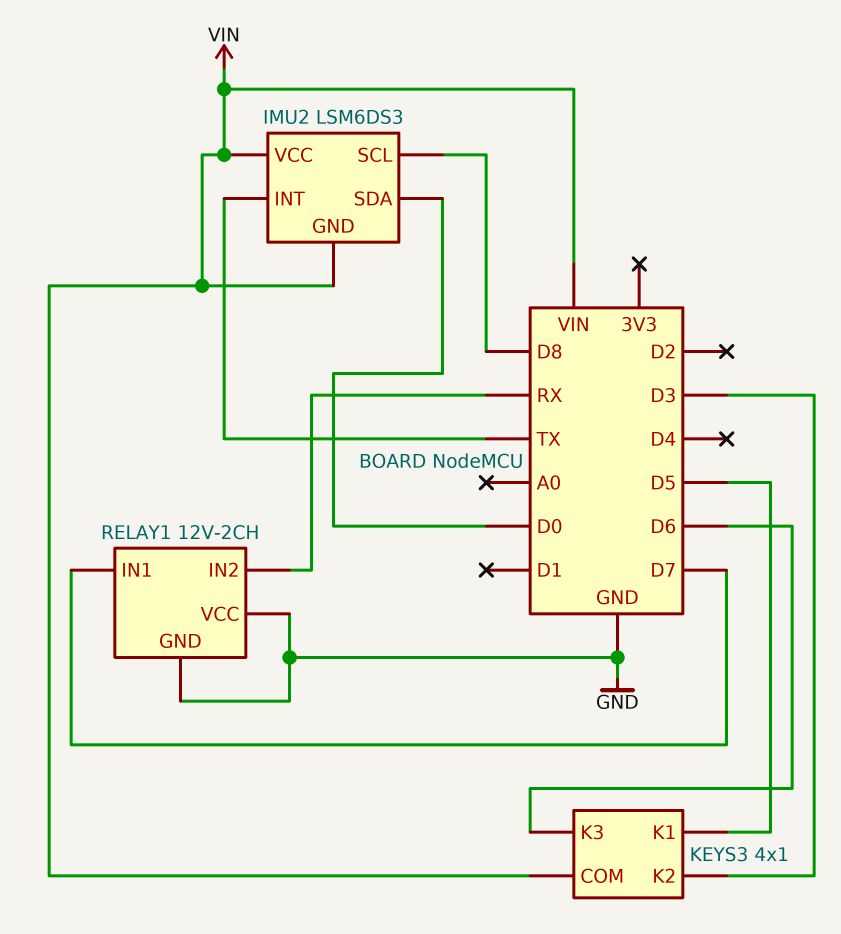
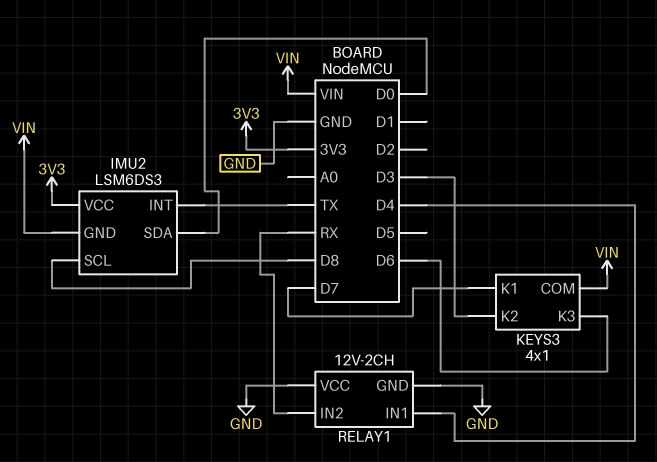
IMU2 pin VCC: VIN -> 3V3
KEYS3 pin K1: D5 -> D7
RELAY1 pin IN1: D7 -> D4

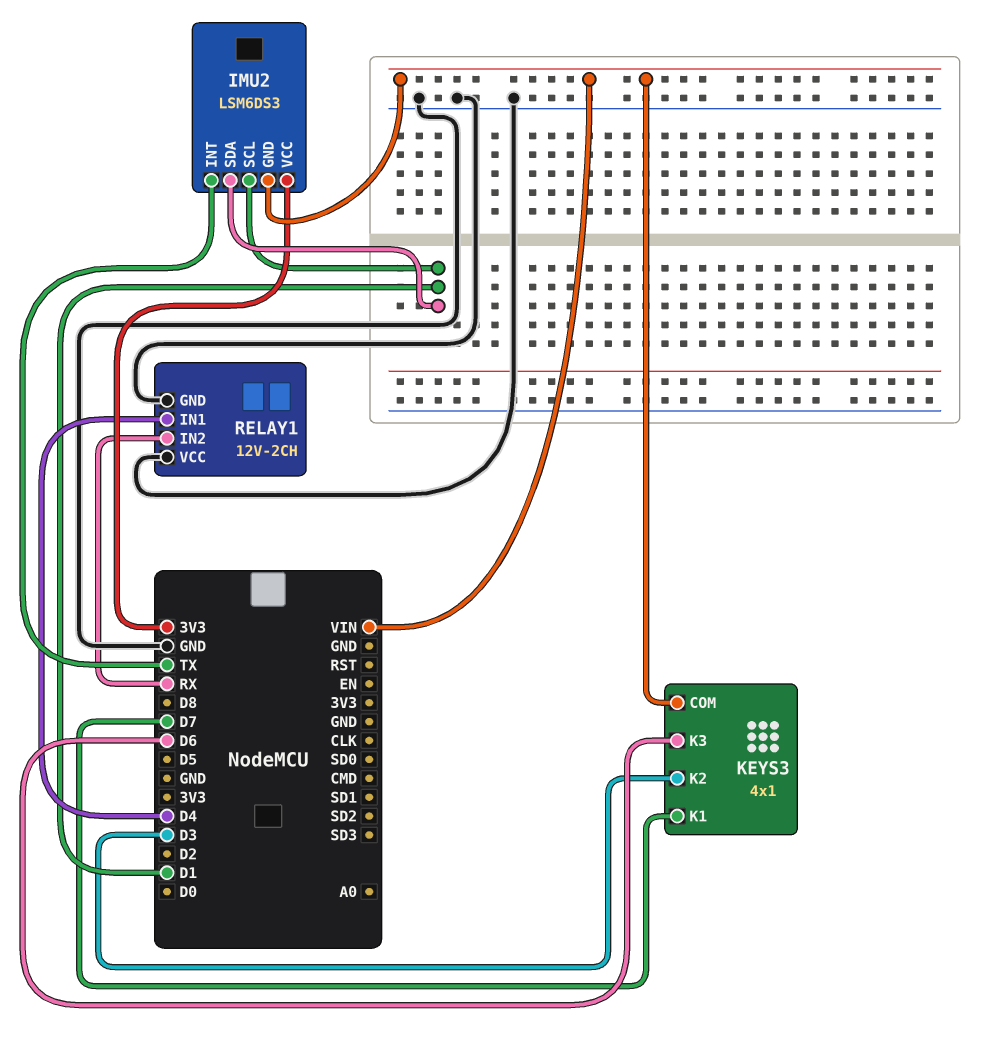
IMU2 pin SCL: D8 -> D1
IMU2 pin SDA: D0 -> D1

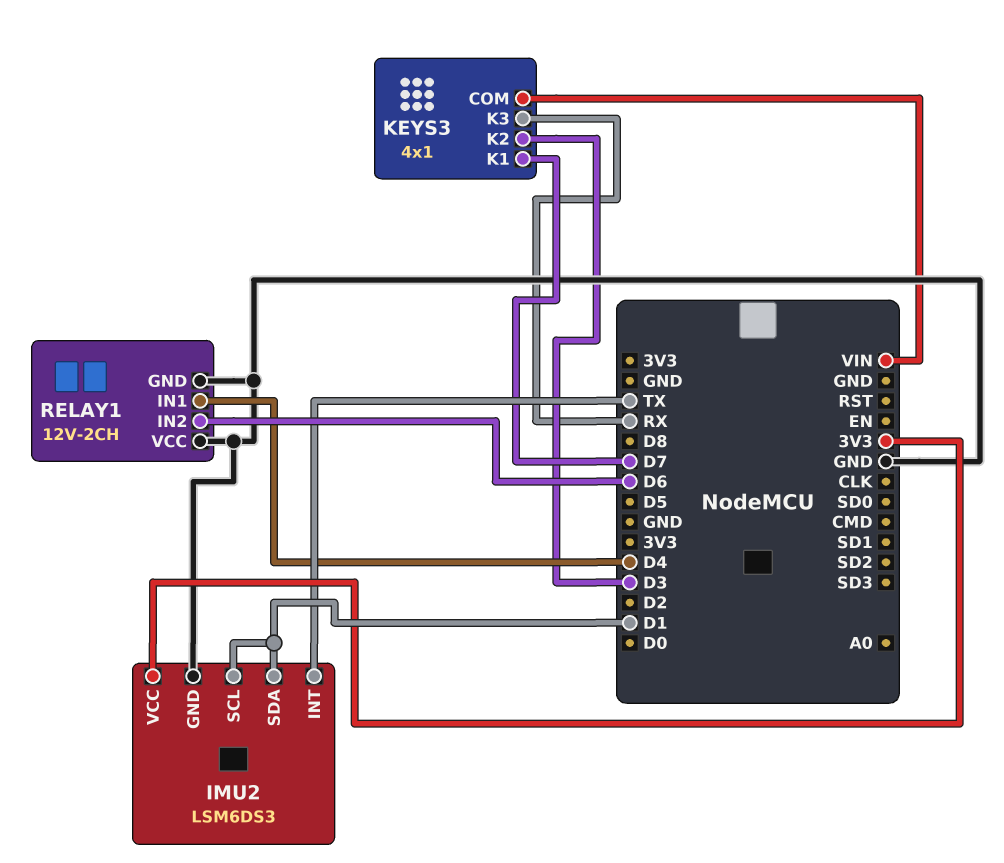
IMU2 pin GND: VIN -> GND
KEYS3 pin K3: D6 -> RX
RELAY1 pin IN2: RX -> D6

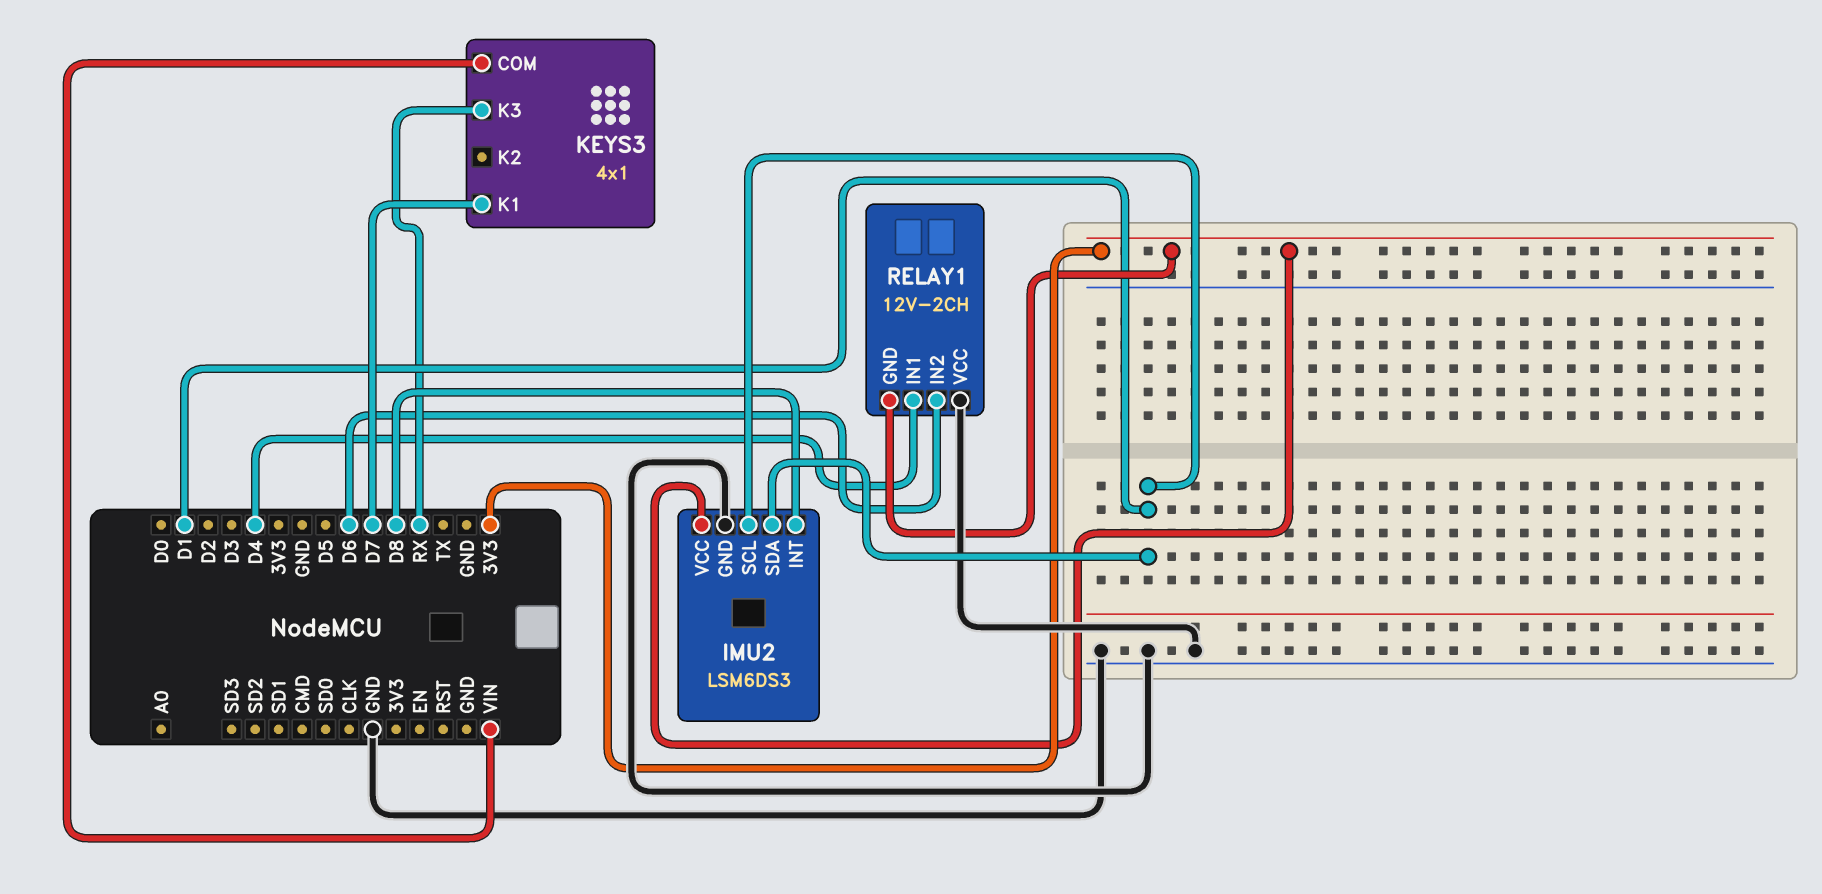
IMU2 pin INT: TX -> D8
KEYS3 pin K2: D3 -> none
RELAY1 pin GND: GND -> 3V3

